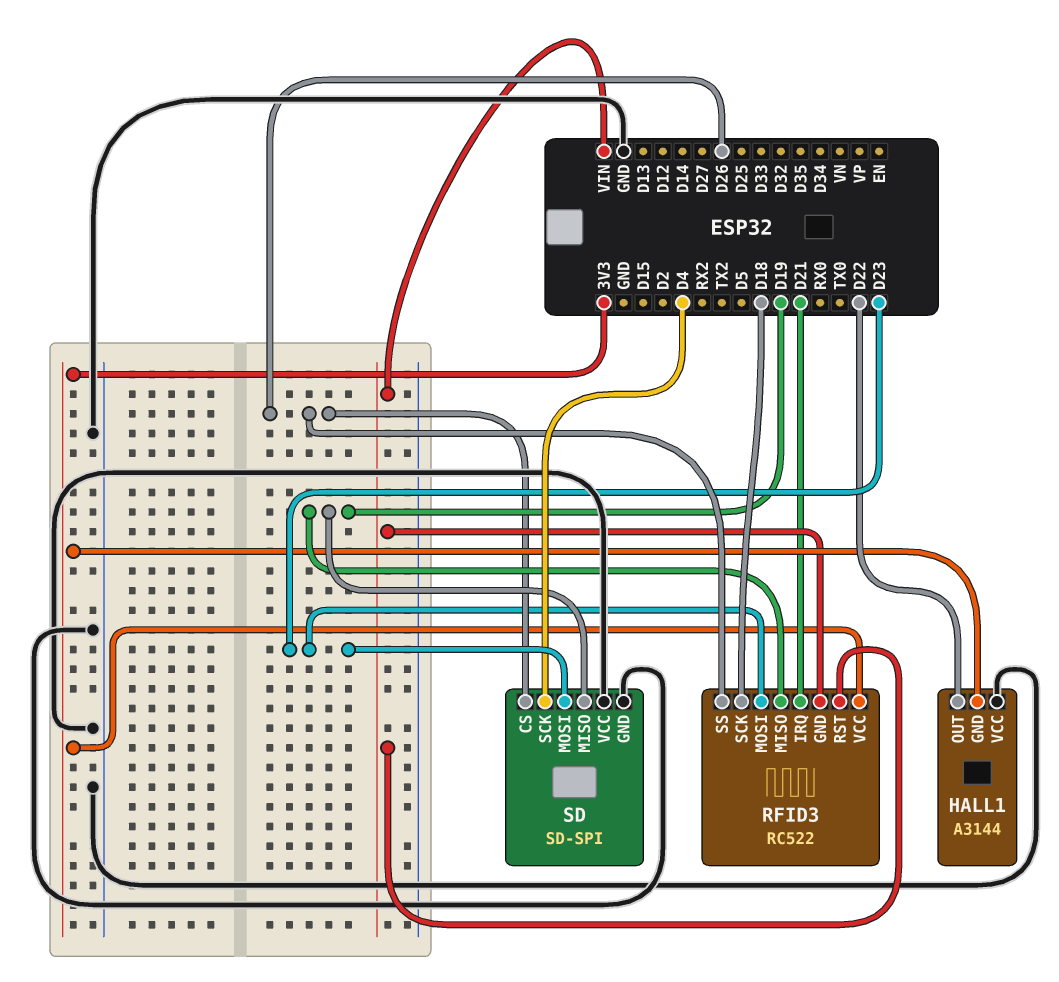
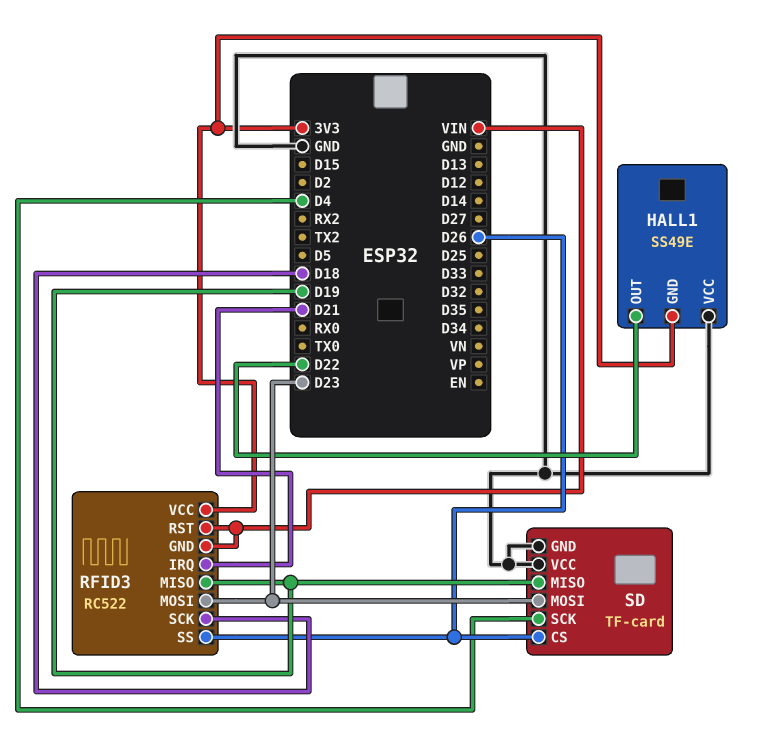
HALL1: A3144 -> SS49E
SD: SD-SPI -> TF-card

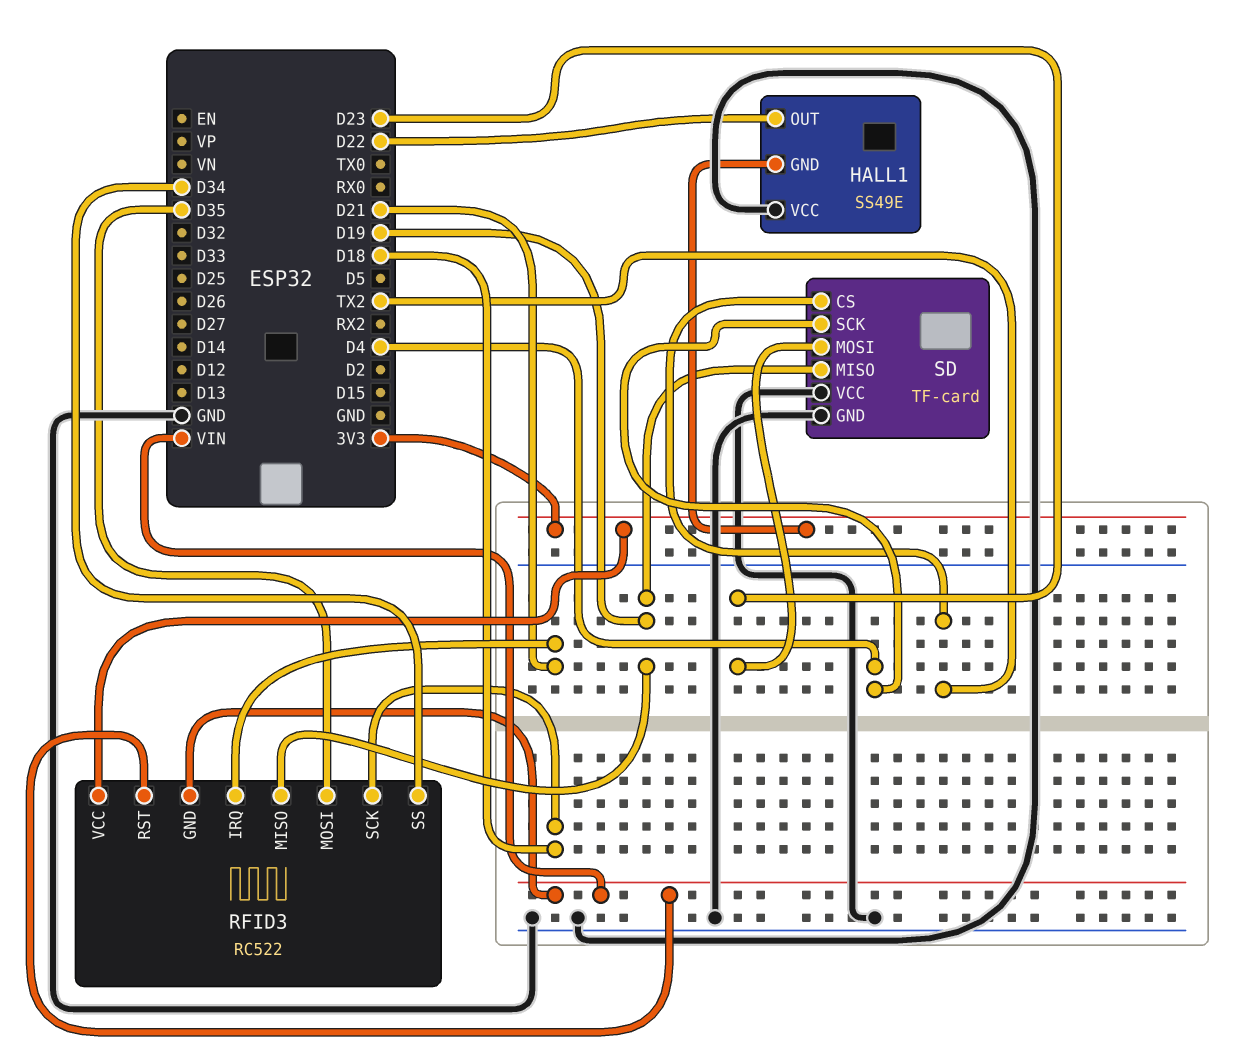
RFID3 pin MOSI: D23 -> D35
RFID3 pin SS: D26 -> D34
SD pin CS: D26 -> TX2

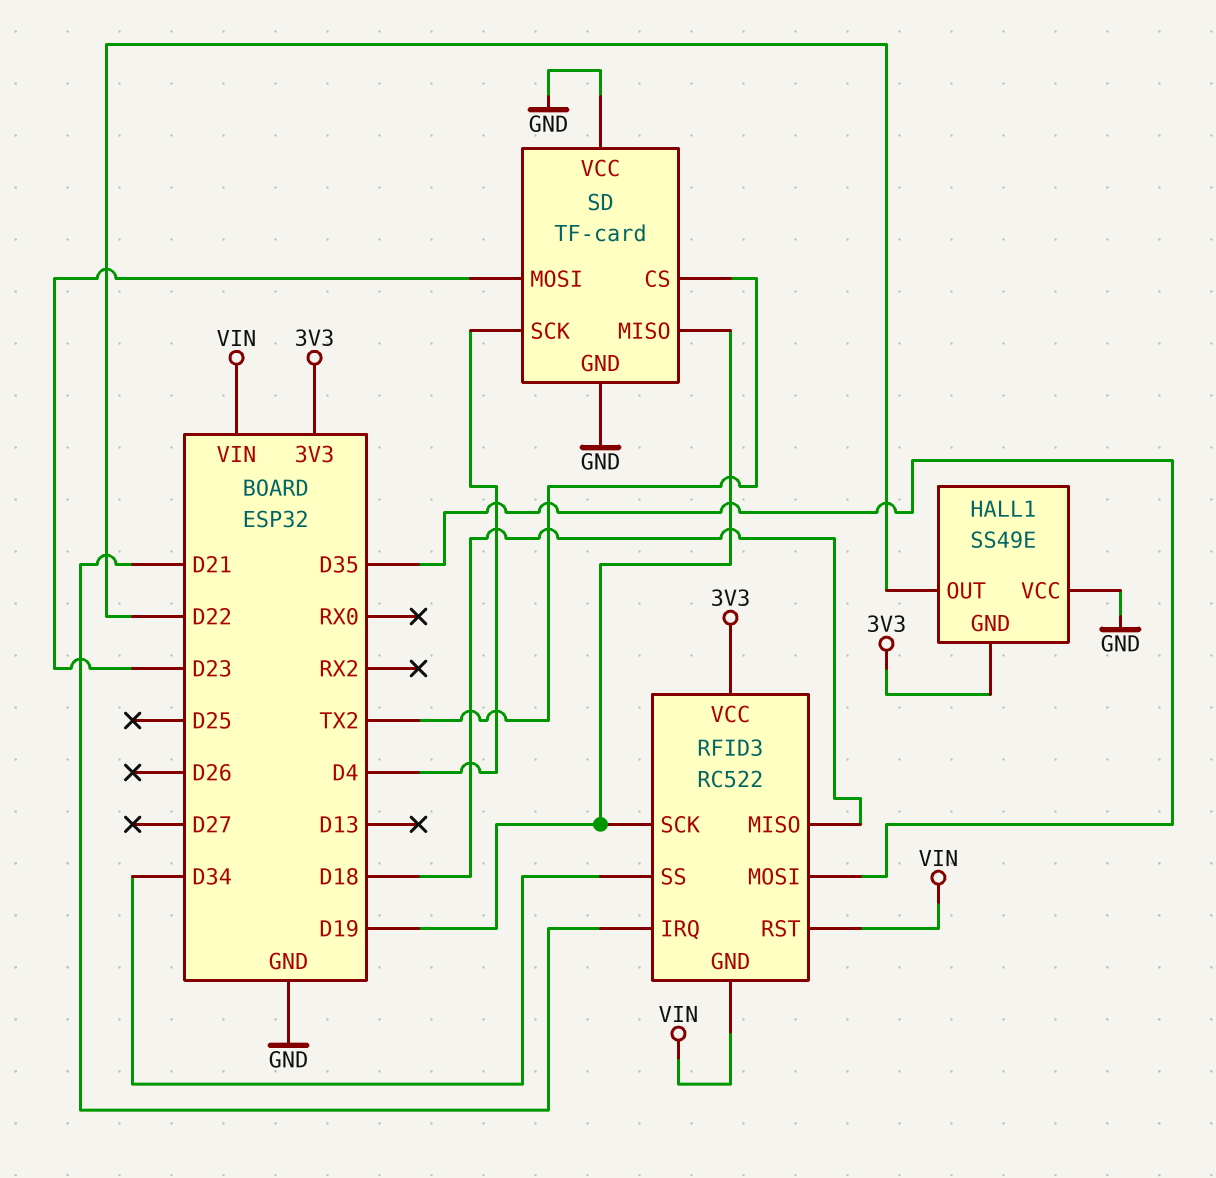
RFID3 pin MISO: D19 -> D18
RFID3 pin SCK: D18 -> D19

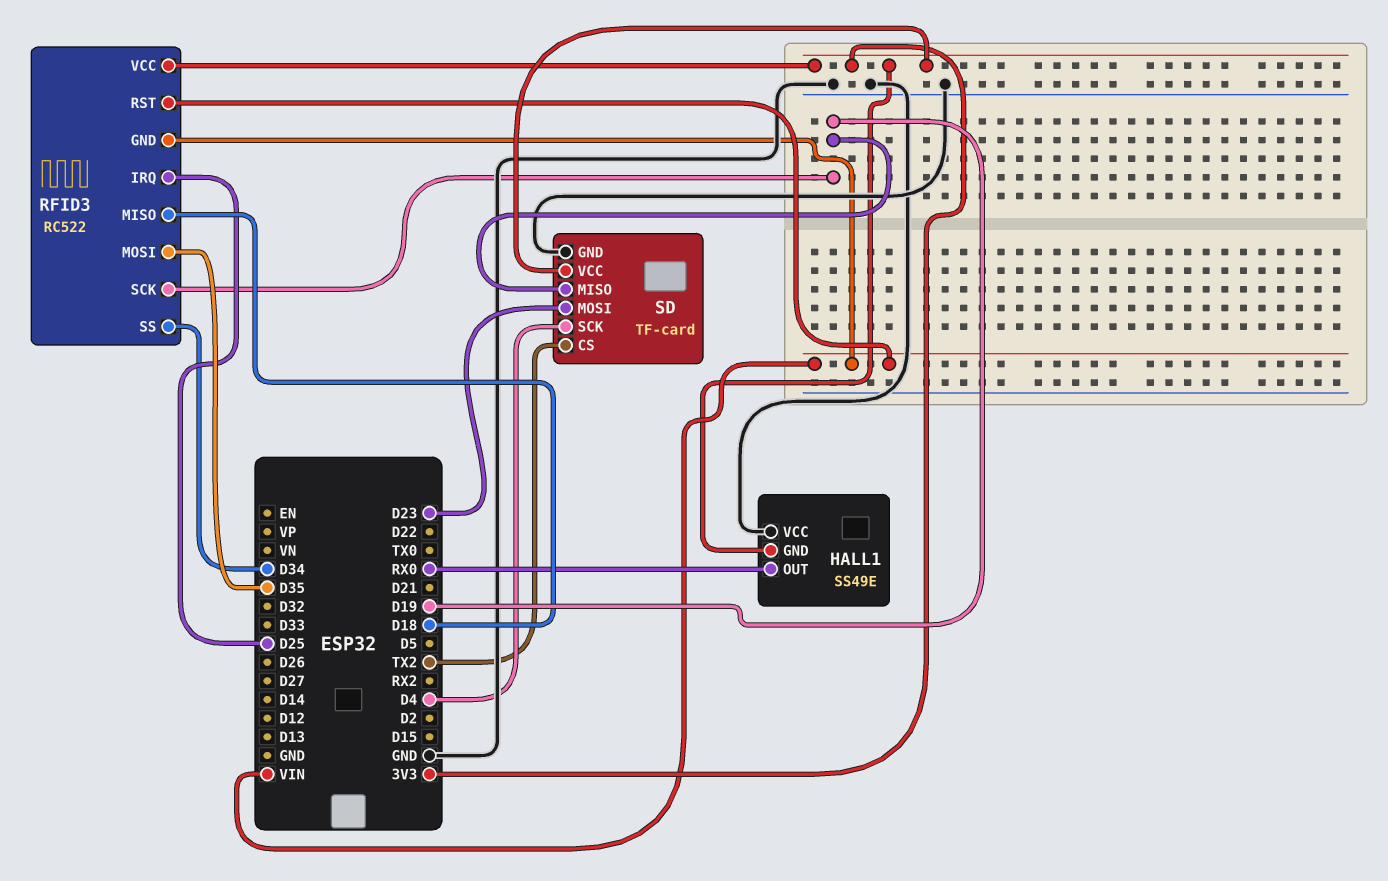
HALL1 pin OUT: D22 -> RX0
RFID3 pin IRQ: D21 -> D25
SD pin VCC: GND -> 3V3

